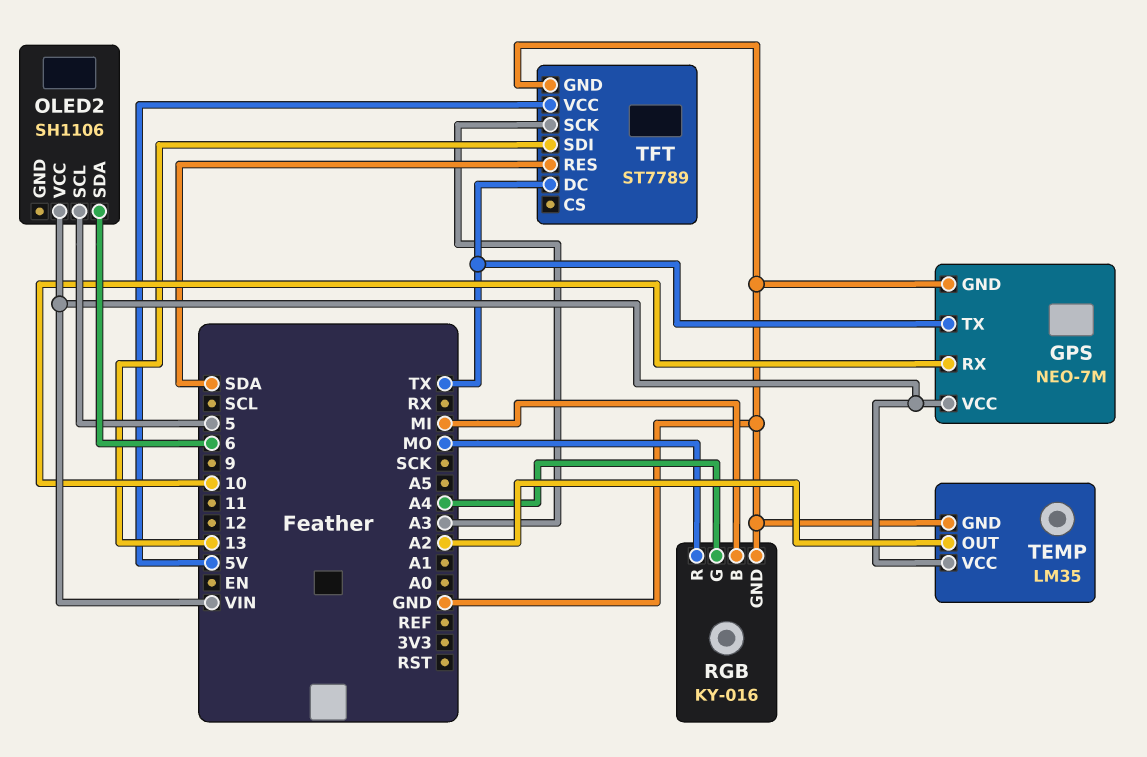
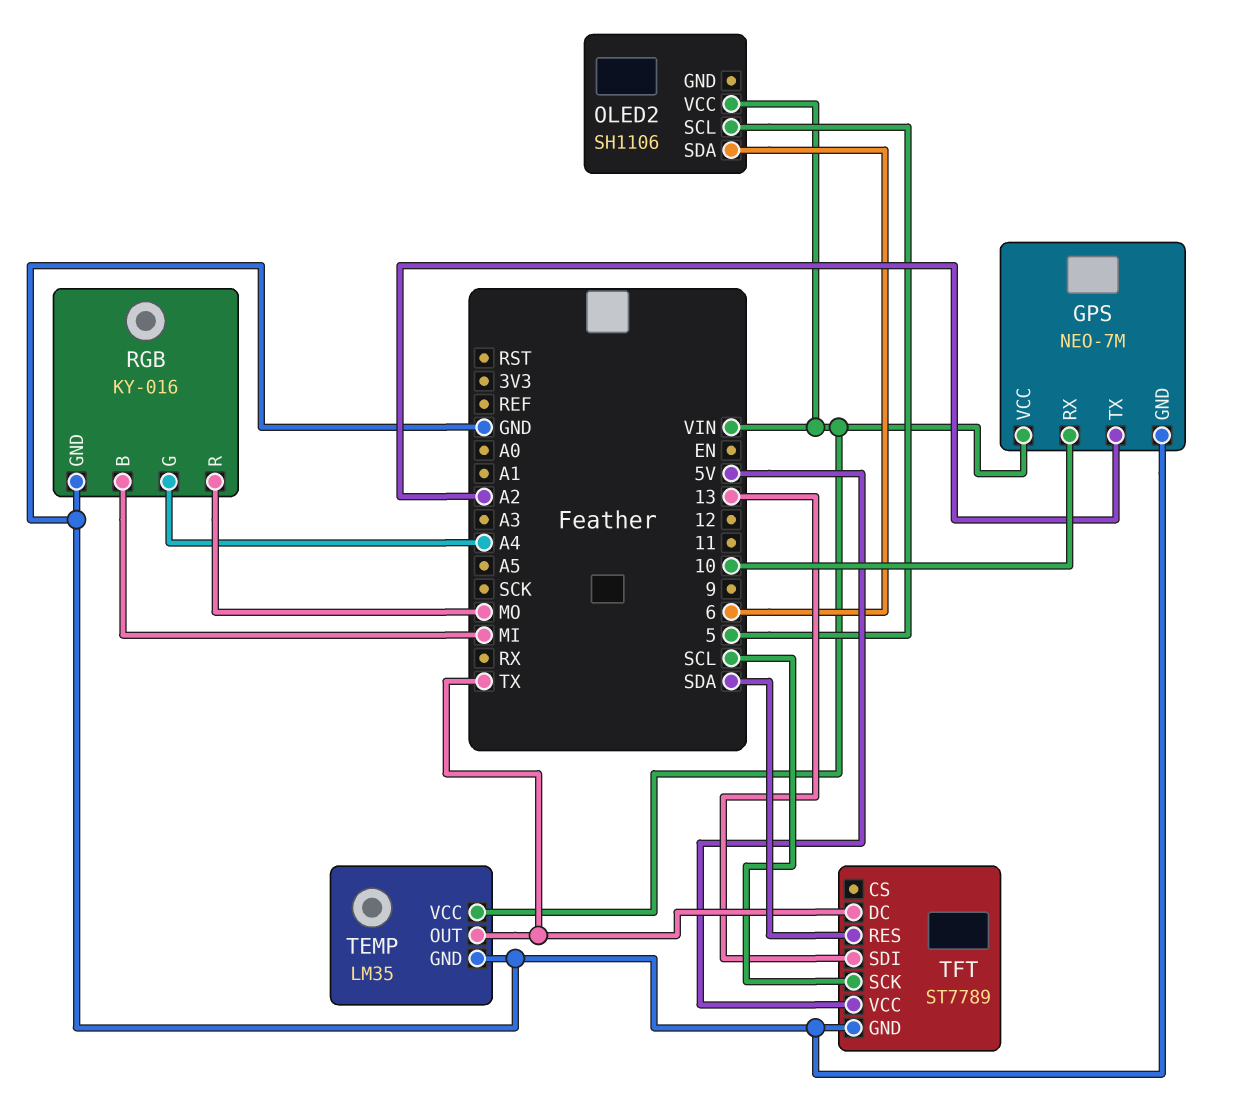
GPS pin TX: TX -> A2
TEMP pin OUT: A2 -> TX
TFT pin SCK: A3 -> SCL

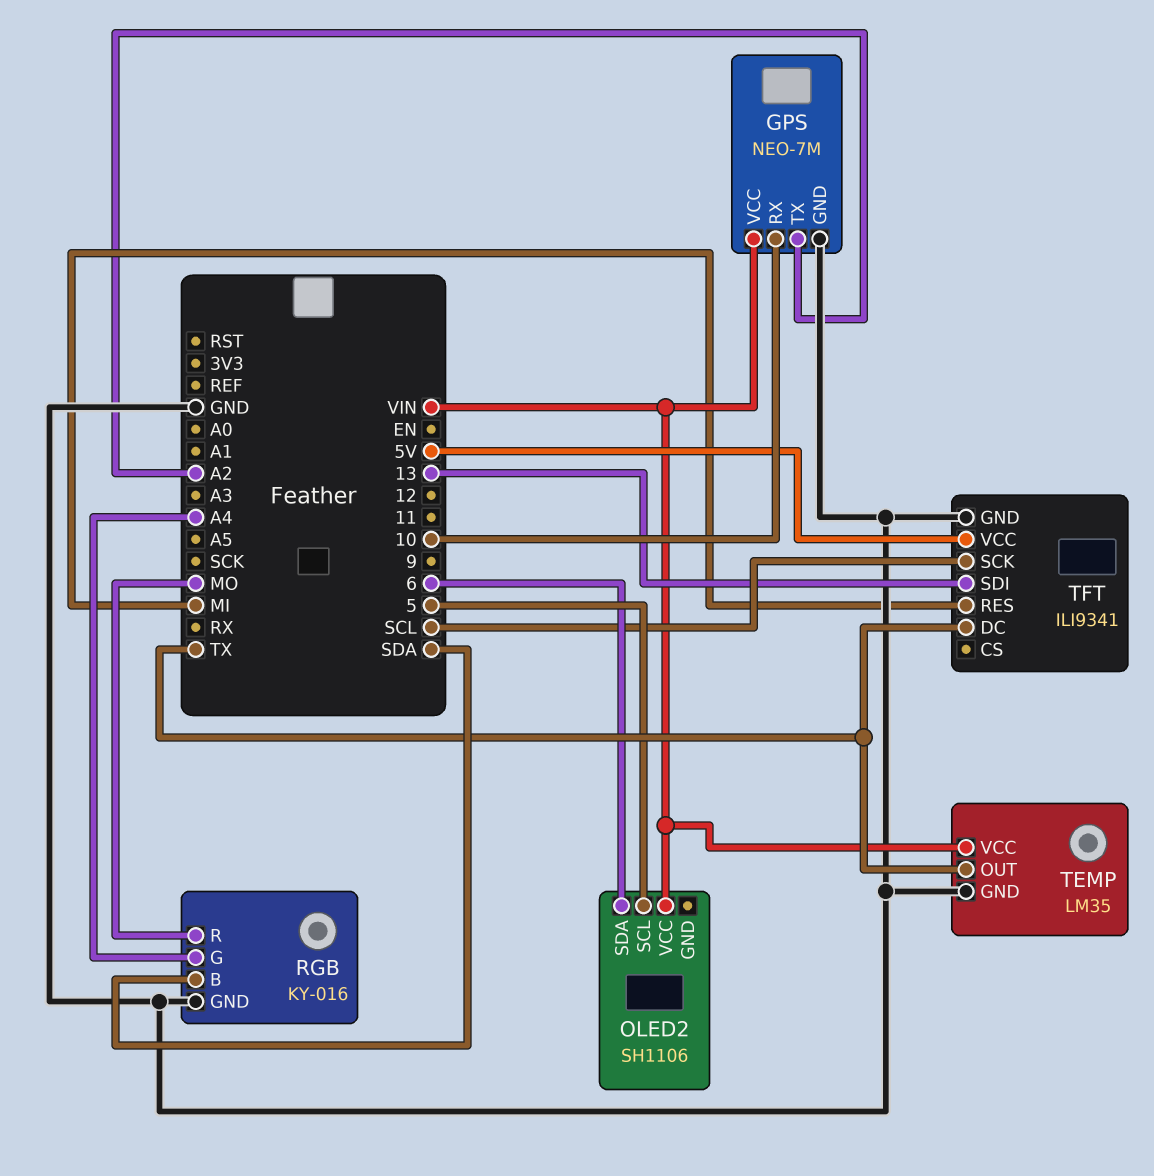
RGB pin B: MI -> SDA
TFT: ST7789 -> ILI9341
TFT pin RES: SDA -> MI

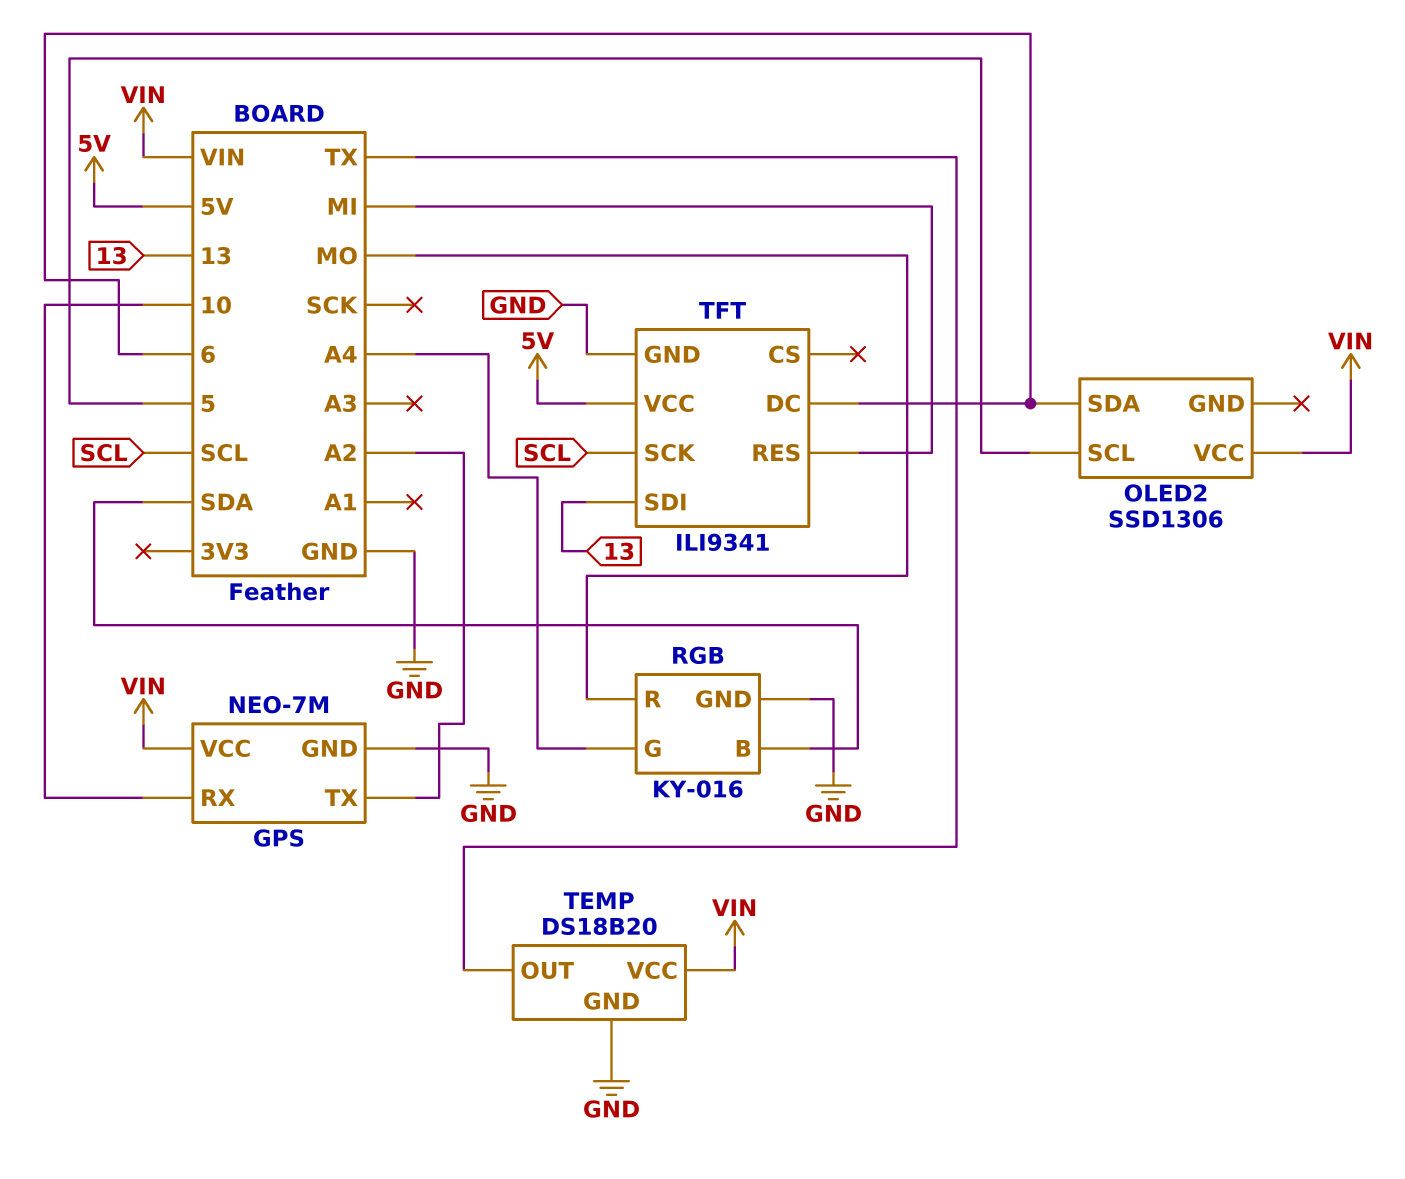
OLED2: SH1106 -> SSD1306
TEMP: LM35 -> DS18B20
TFT pin DC: TX -> 6

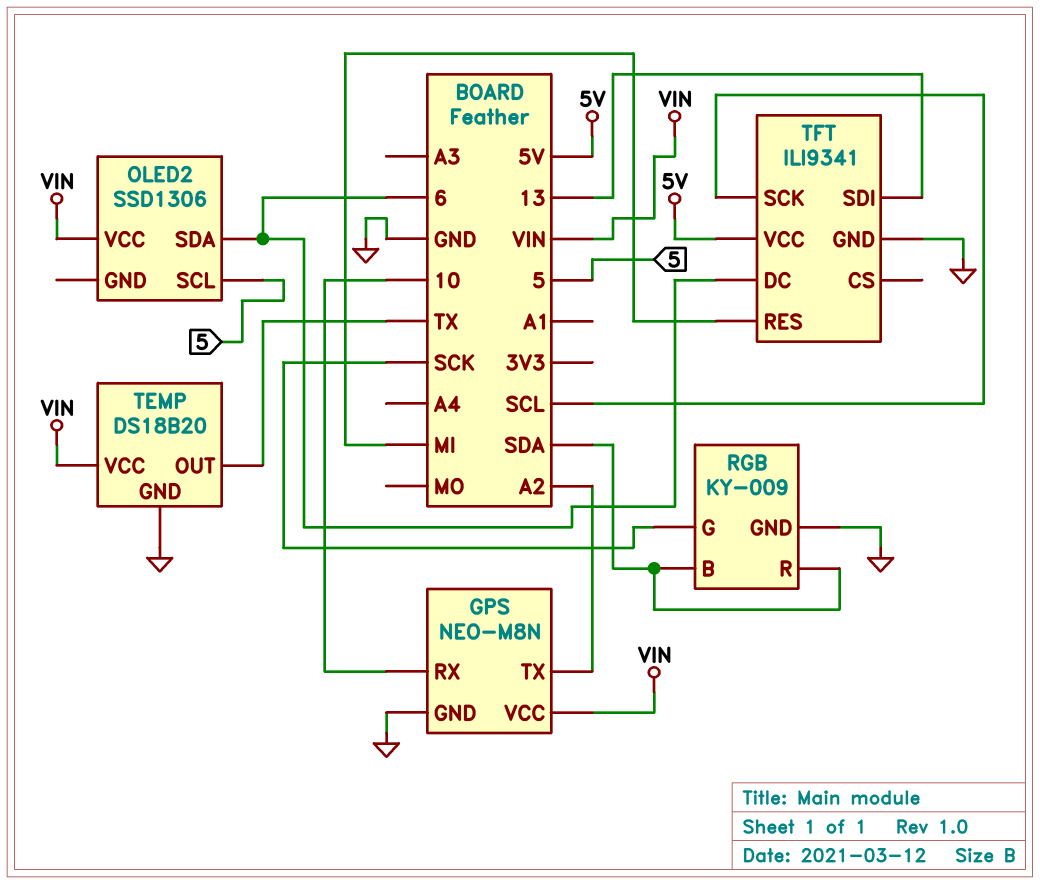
GPS: NEO-7M -> NEO-M8N
RGB: KY-016 -> KY-009
RGB pin G: A4 -> SCK
RGB pin R: MO -> SDA

